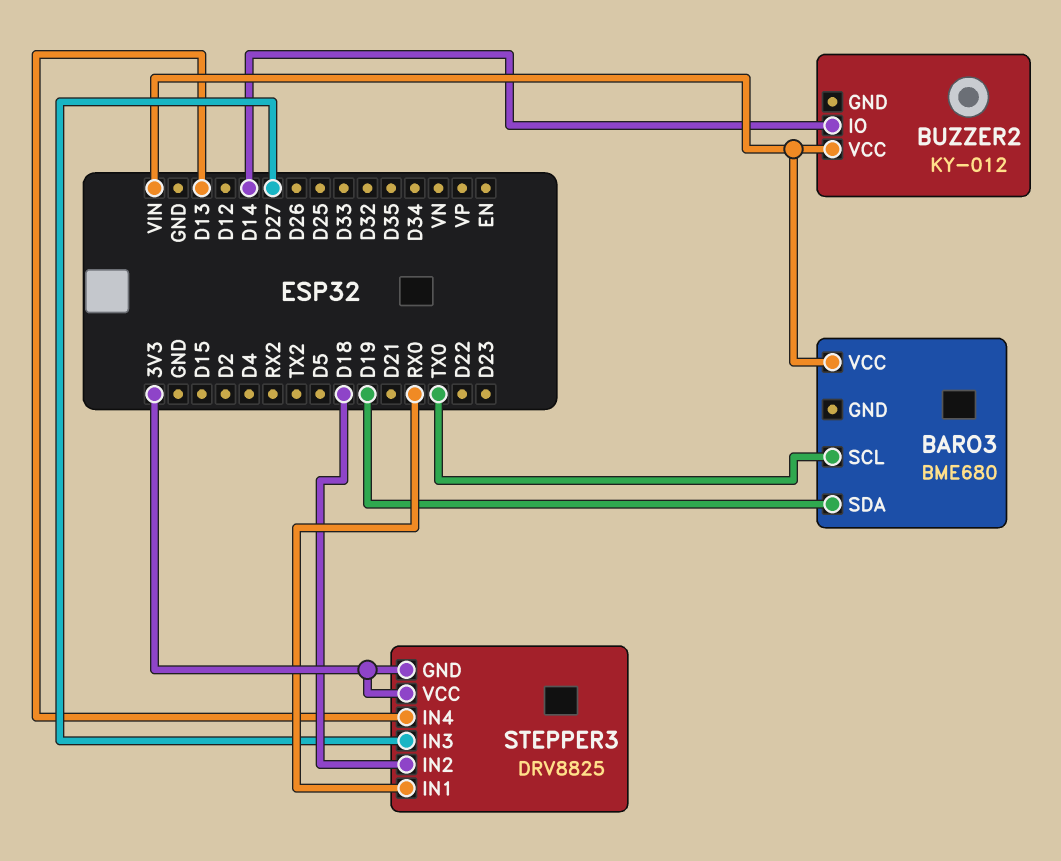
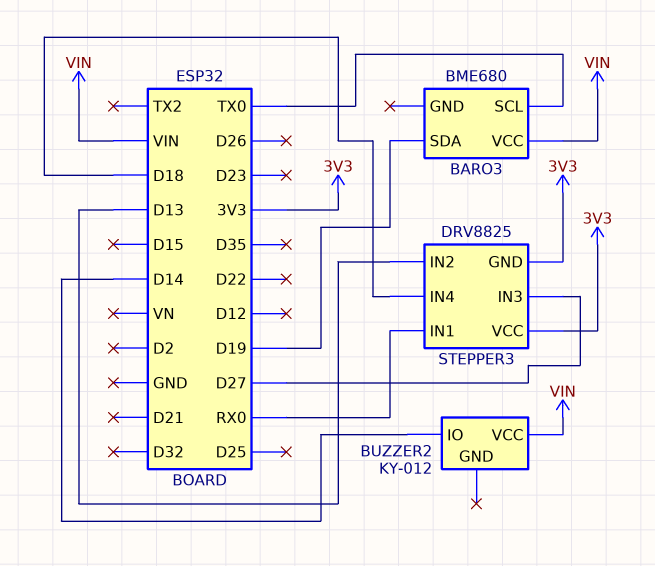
STEPPER3 pin IN2: D18 -> D13
STEPPER3 pin IN4: D13 -> D18

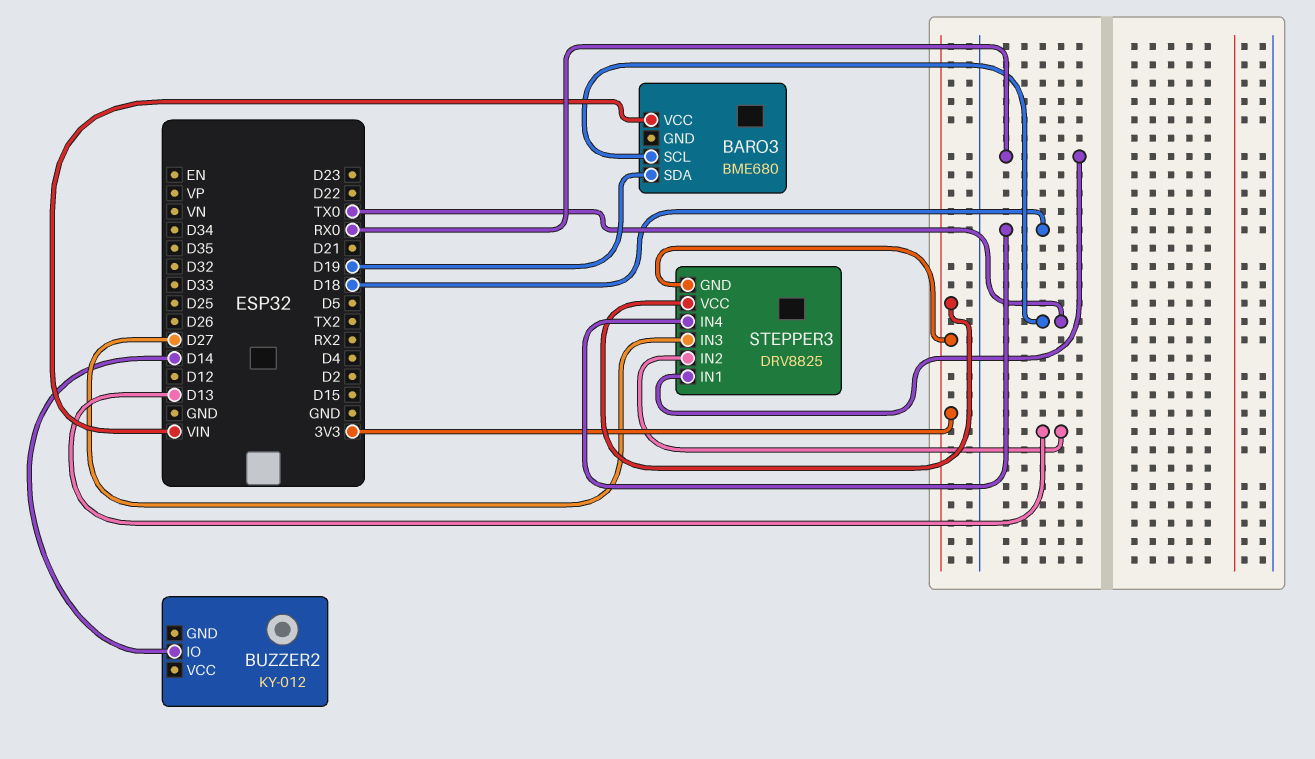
BUZZER2 pin VCC: VIN -> none

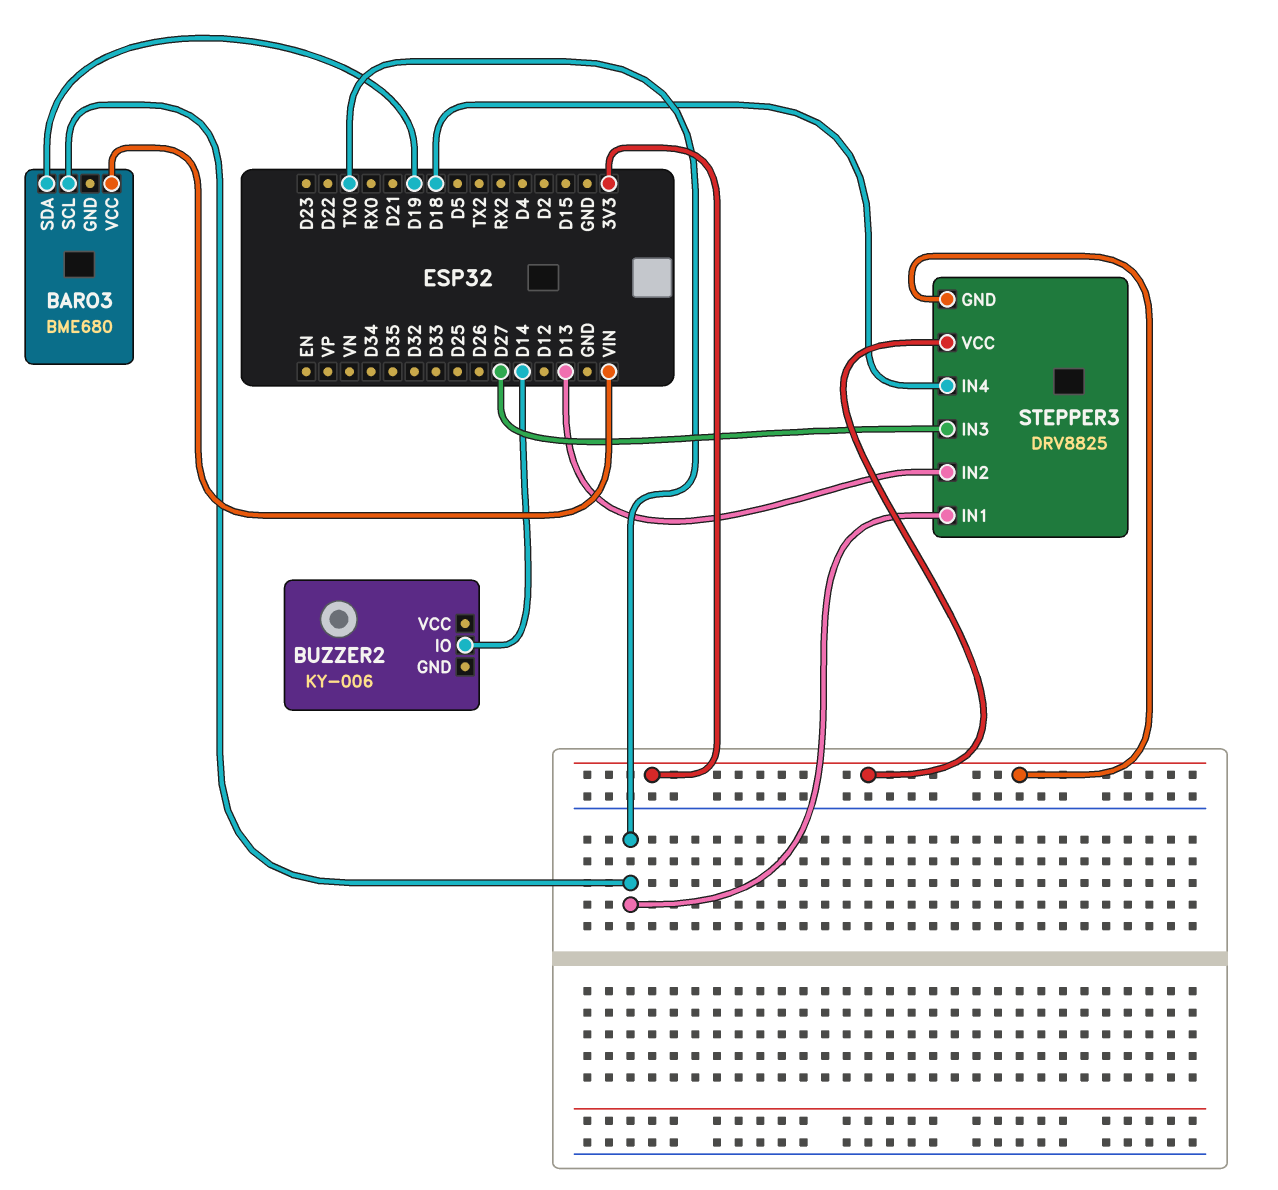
BUZZER2: KY-012 -> KY-006
STEPPER3 pin IN1: RX0 -> TX0

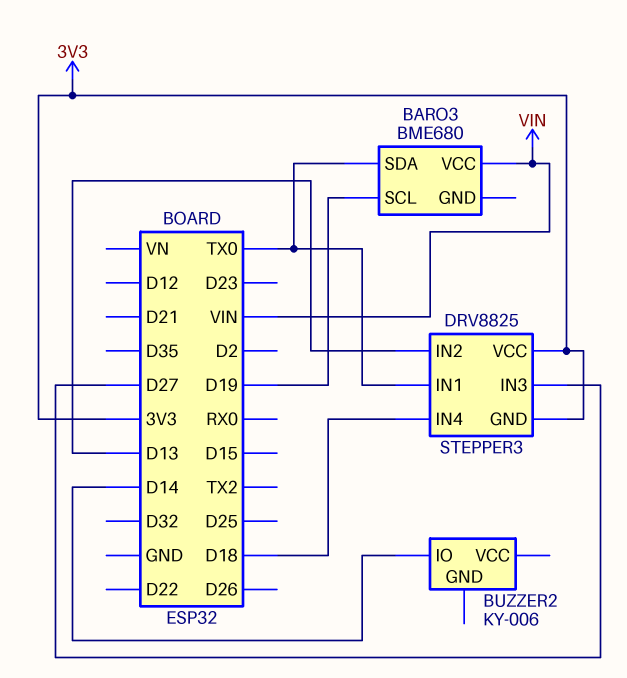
BARO3 pin SCL: TX0 -> D19
BARO3 pin SDA: D19 -> TX0

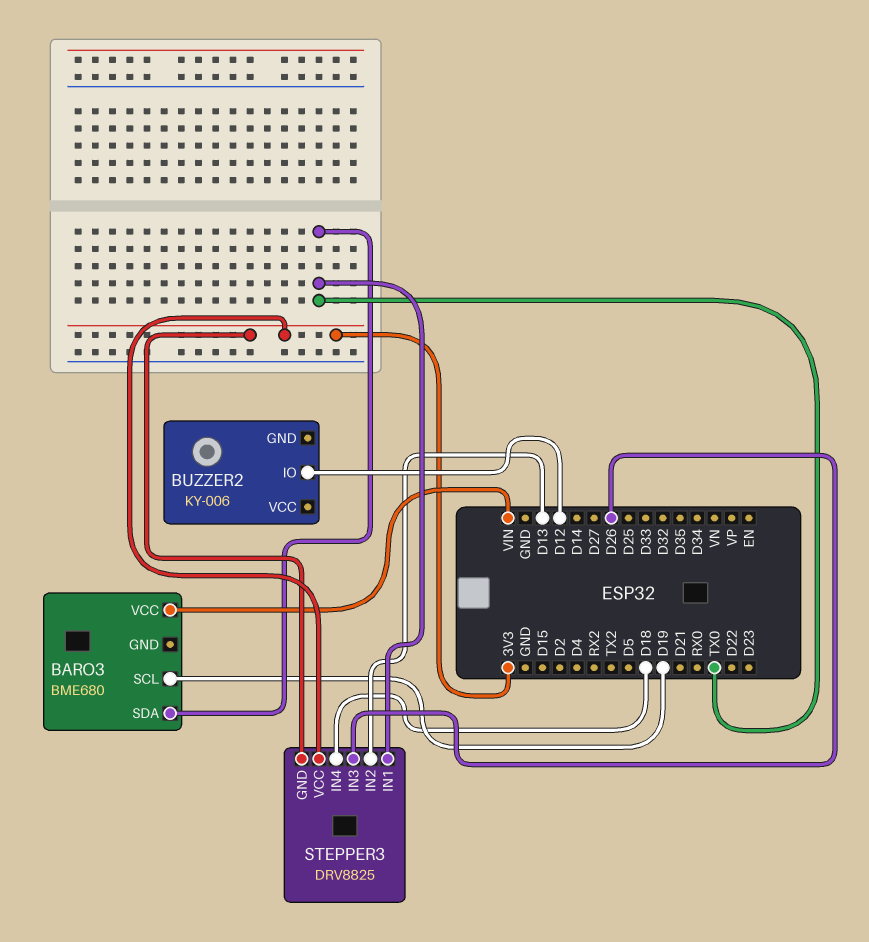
BUZZER2 pin IO: D14 -> D12
STEPPER3 pin IN3: D27 -> D26

